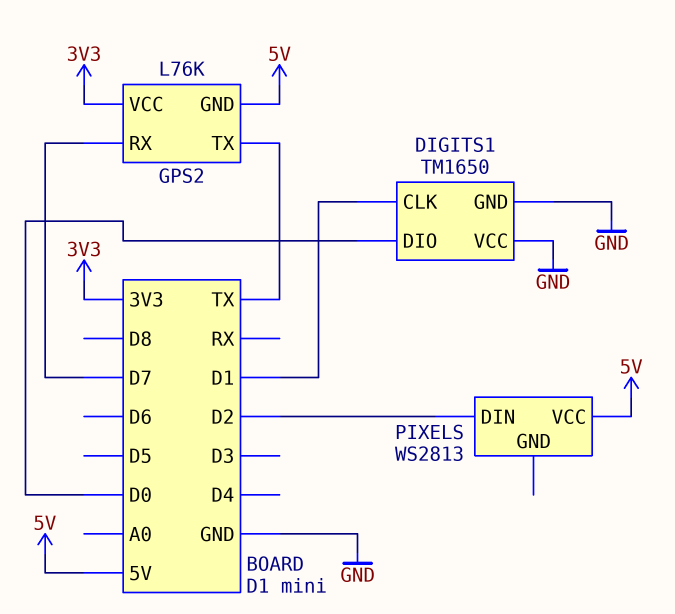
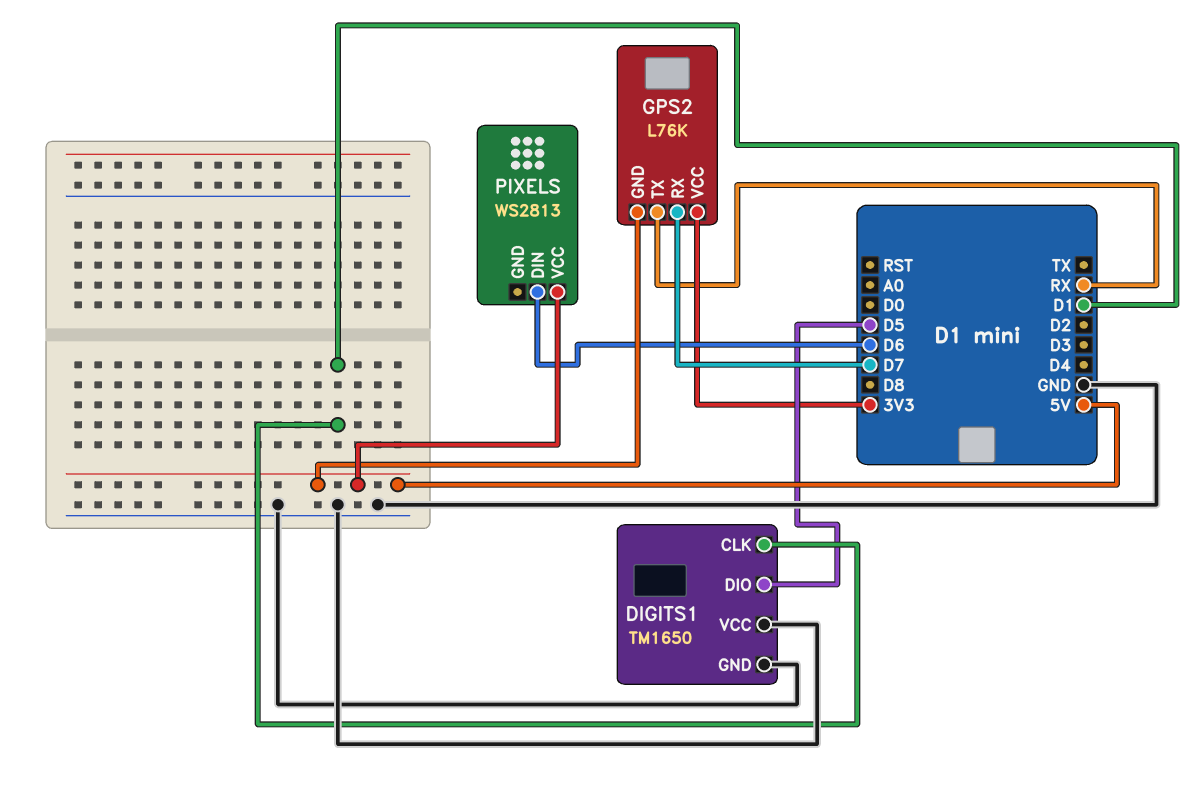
DIGITS1 pin DIO: D0 -> D5
GPS2 pin TX: TX -> RX
PIXELS pin DIN: D2 -> D6

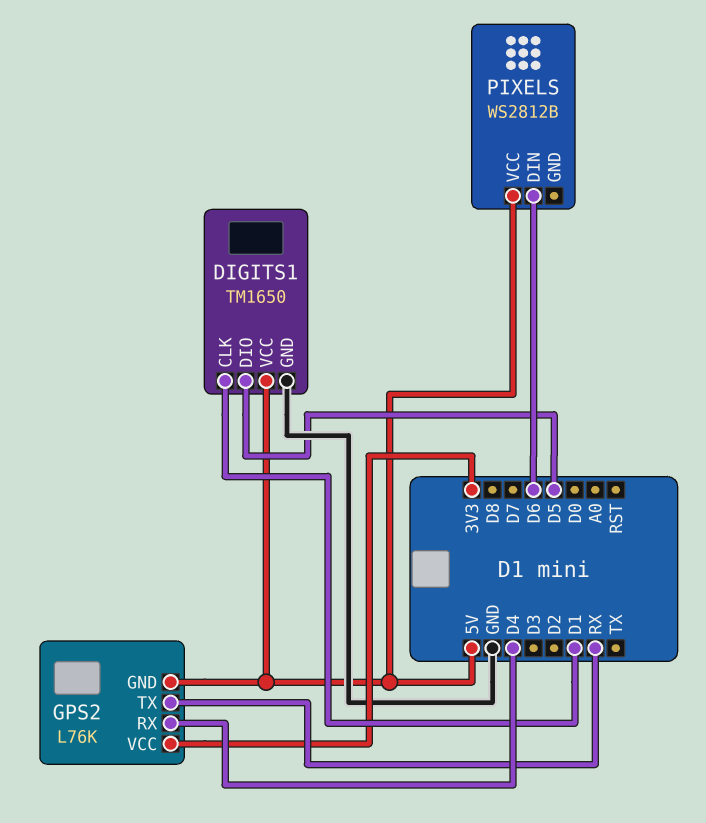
DIGITS1 pin VCC: GND -> 5V
GPS2 pin RX: D7 -> D4
PIXELS: WS2813 -> WS2812B

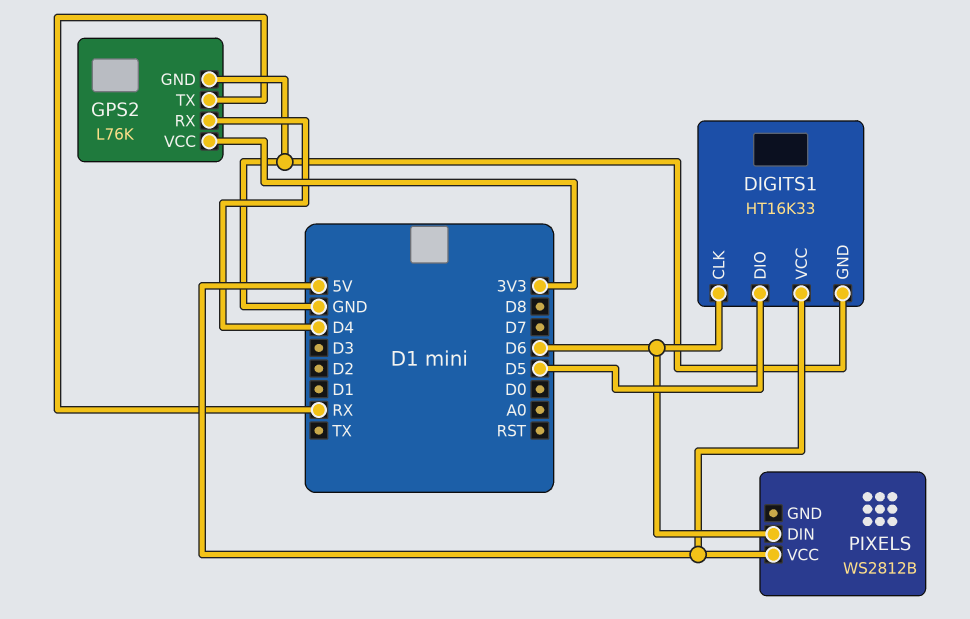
DIGITS1: TM1650 -> HT16K33
DIGITS1 pin CLK: D1 -> D6
GPS2 pin GND: 5V -> GND

